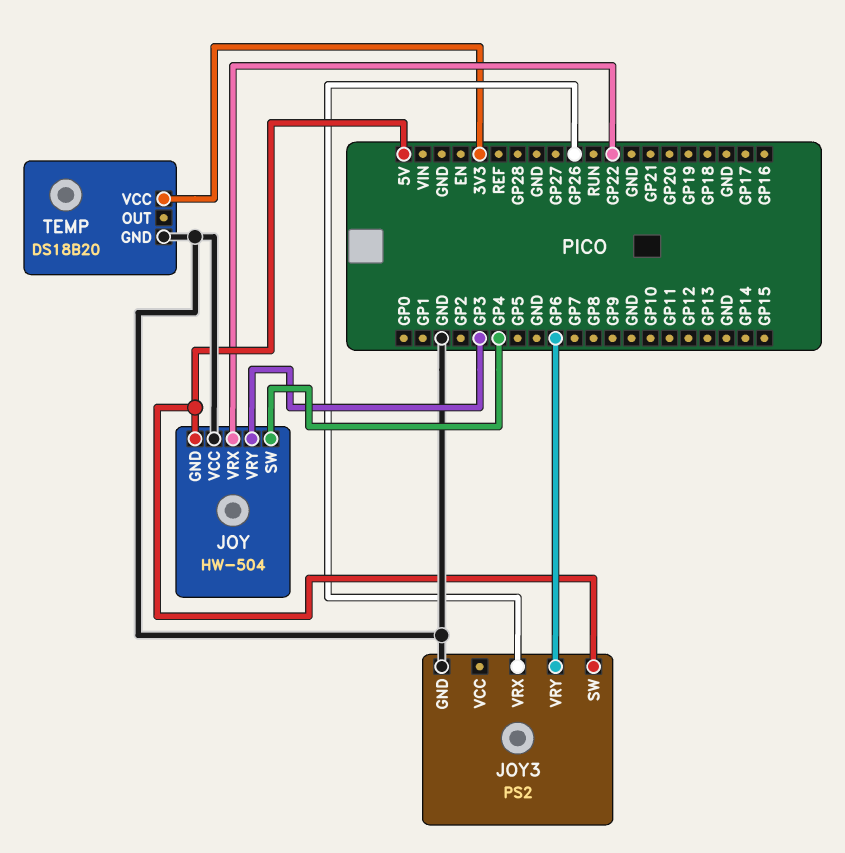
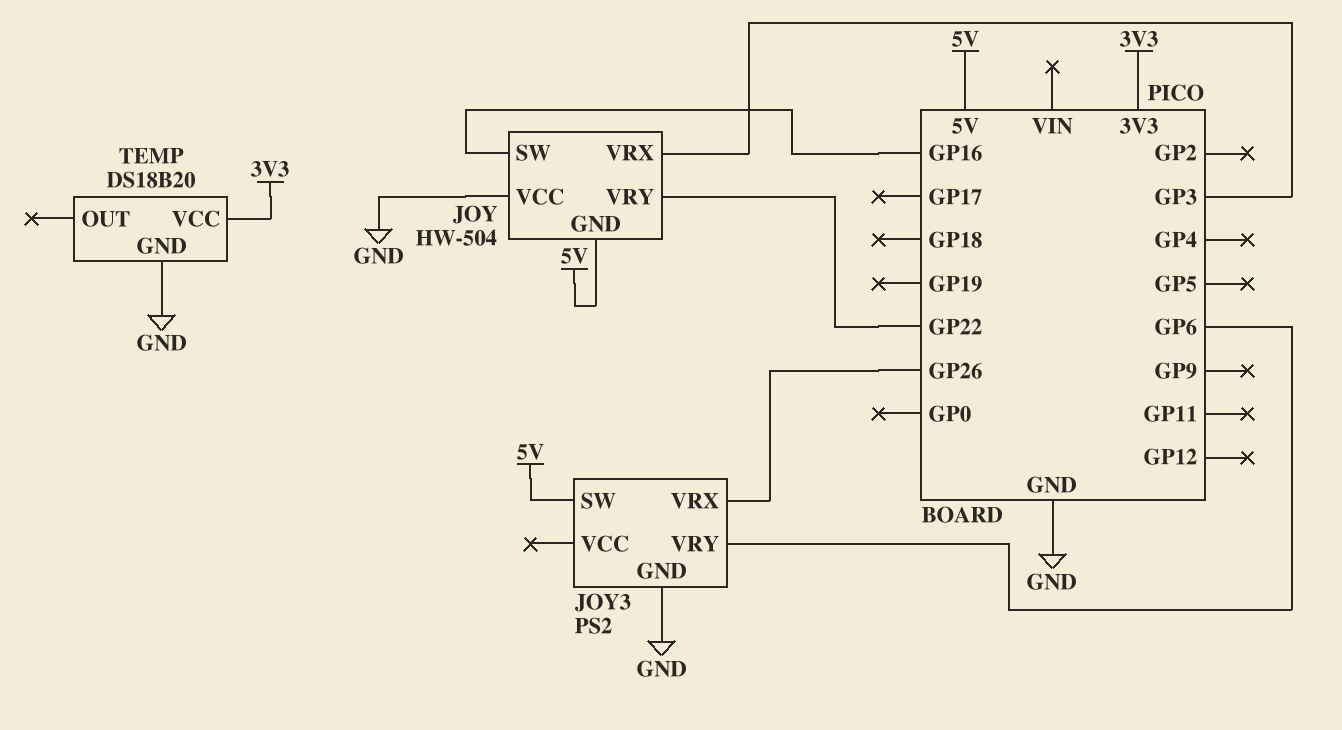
JOY pin SW: GP4 -> GP16
JOY pin VRX: GP22 -> GP3
JOY pin VRY: GP3 -> GP22

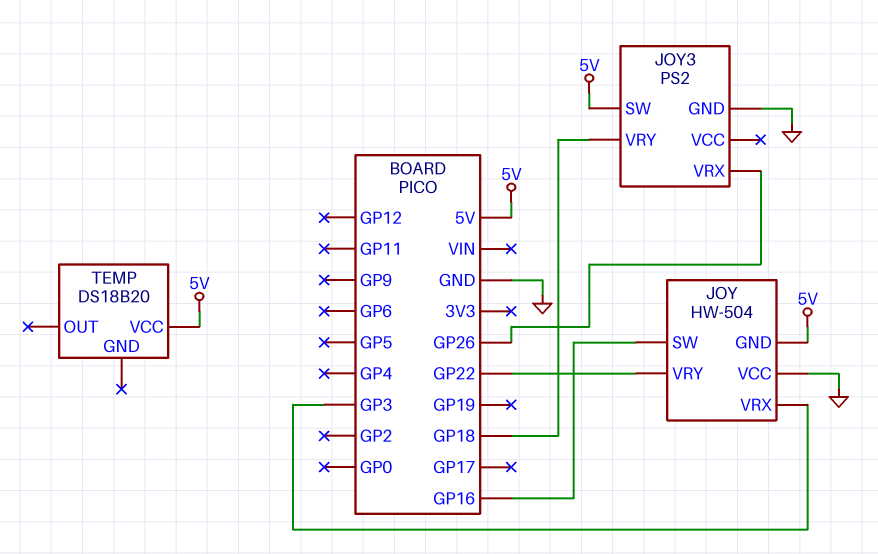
JOY3 pin VRY: GP6 -> GP18
TEMP pin GND: GND -> none
TEMP pin VCC: 3V3 -> 5V

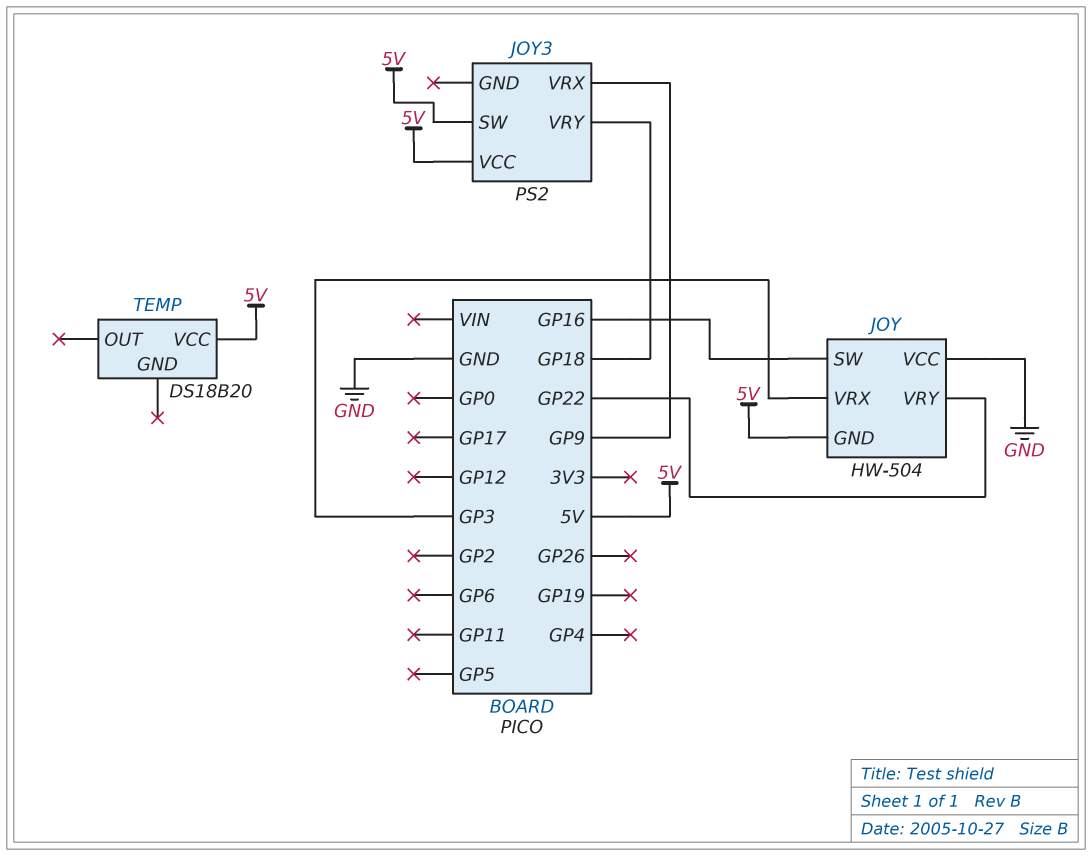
JOY3 pin GND: GND -> none
JOY3 pin VCC: none -> 5V
JOY3 pin VRX: GP26 -> GP9

